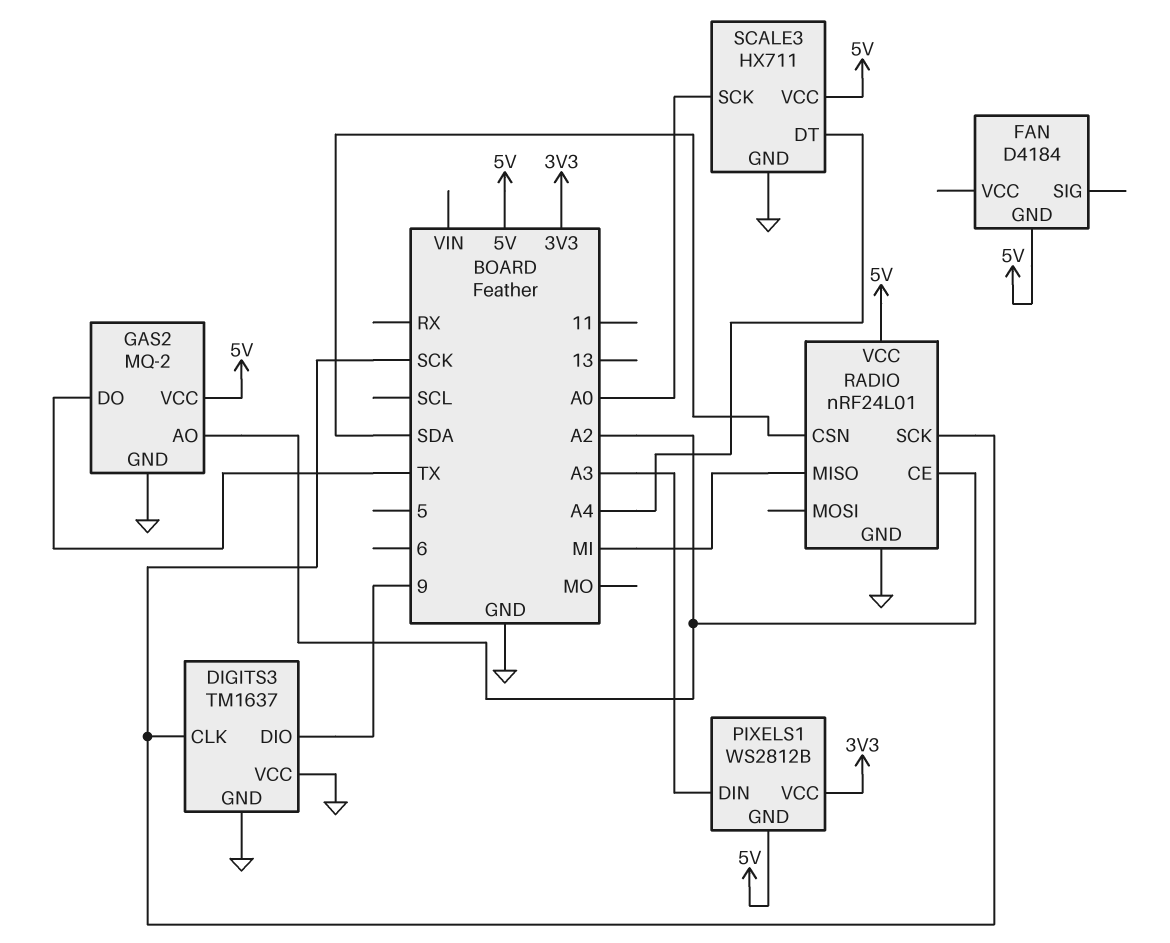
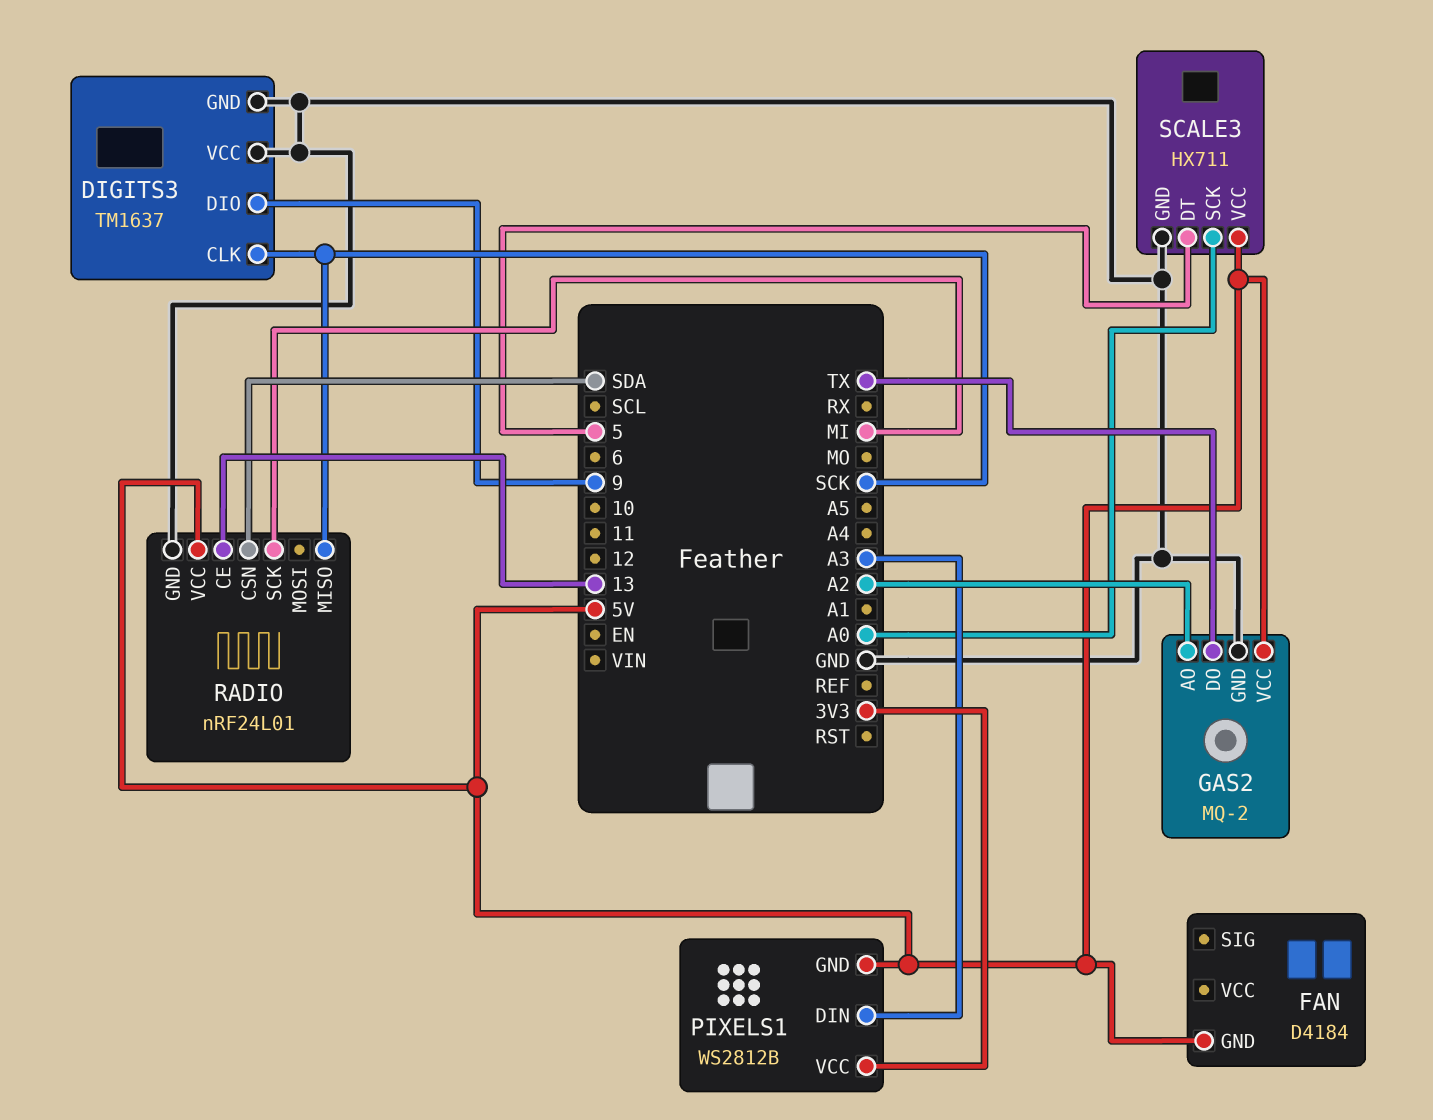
RADIO pin CE: A2 -> 13
RADIO pin MISO: MI -> SCK
RADIO pin SCK: SCK -> MI
SCALE3 pin DT: A4 -> 5

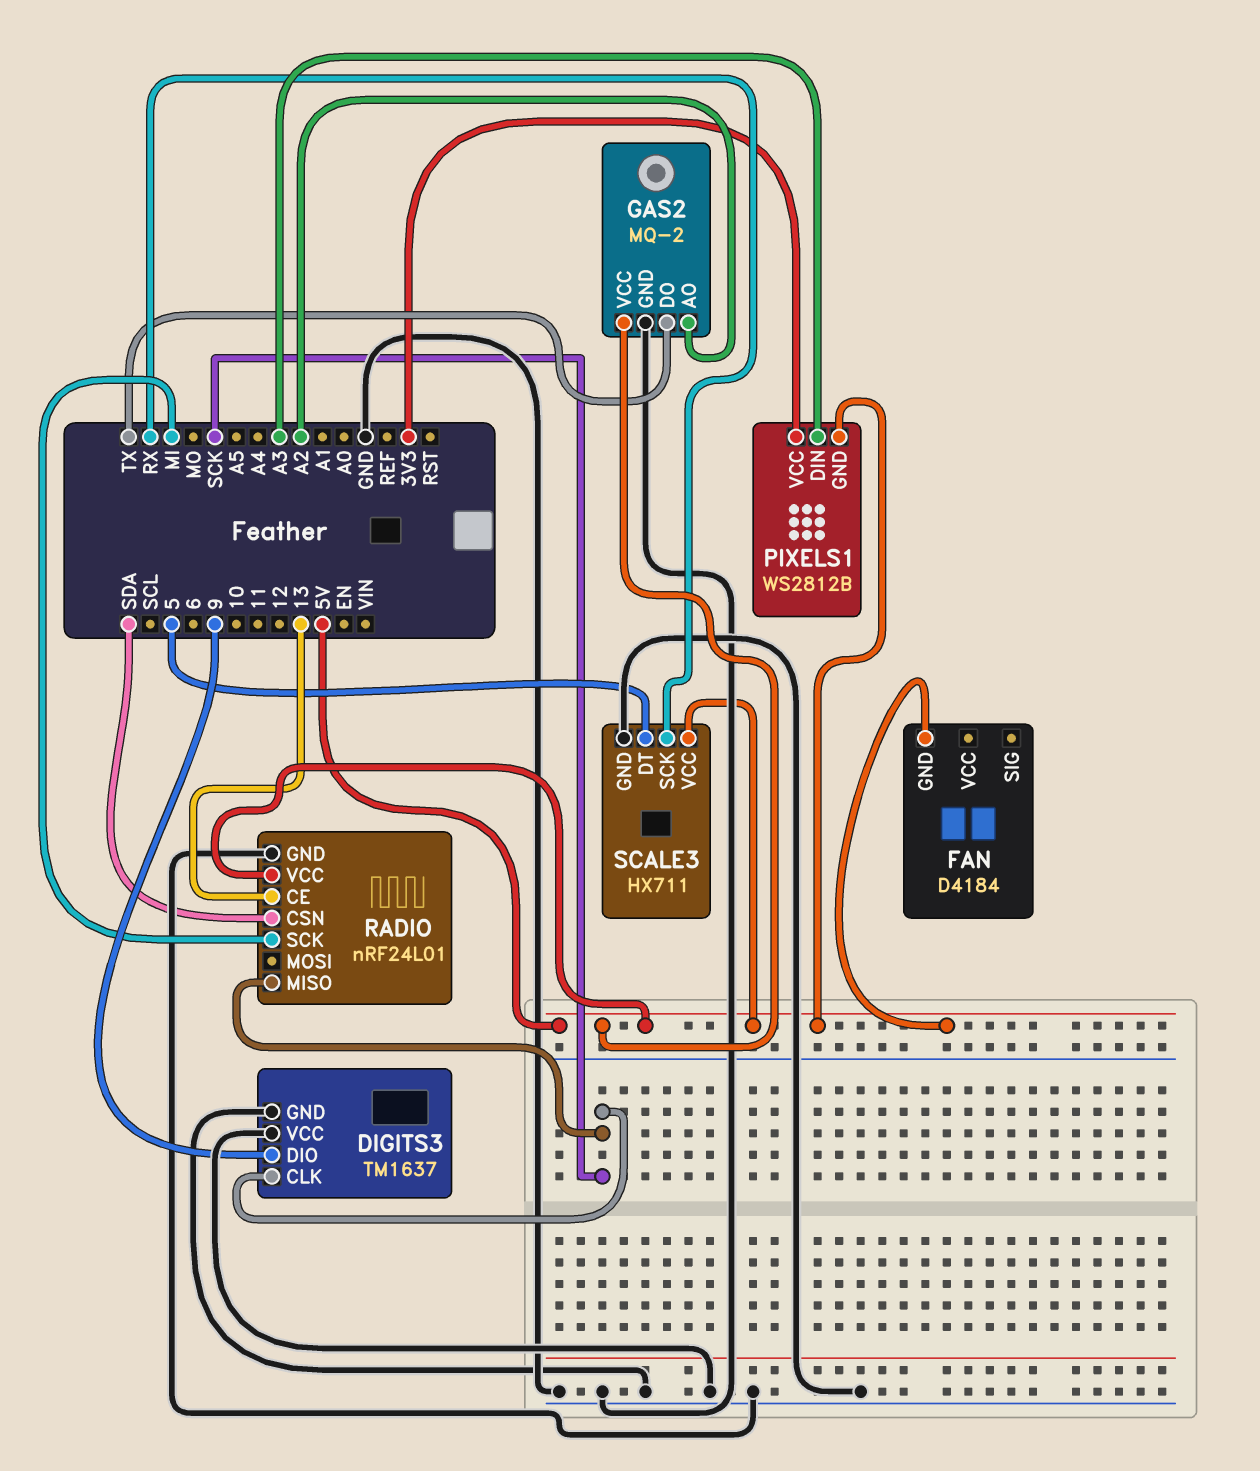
SCALE3 pin SCK: A0 -> RX

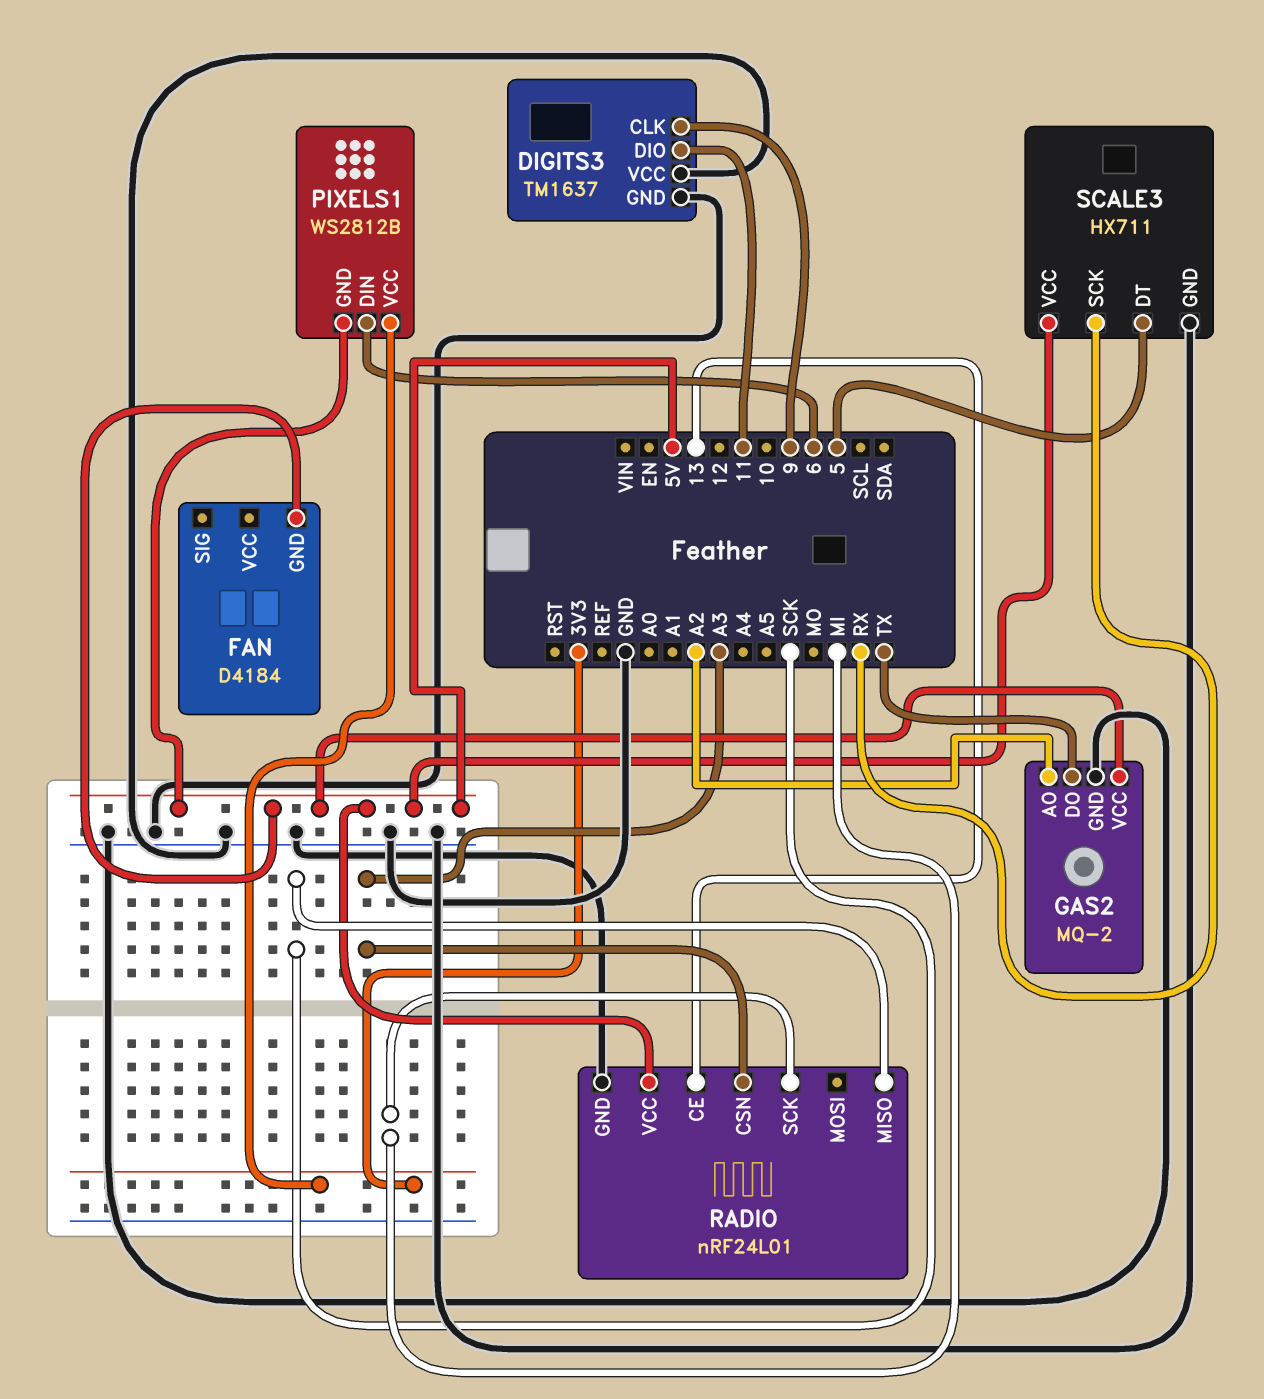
DIGITS3 pin CLK: SCK -> 9
DIGITS3 pin DIO: 9 -> 11
PIXELS1 pin DIN: A3 -> 6
RADIO pin CSN: SDA -> A3

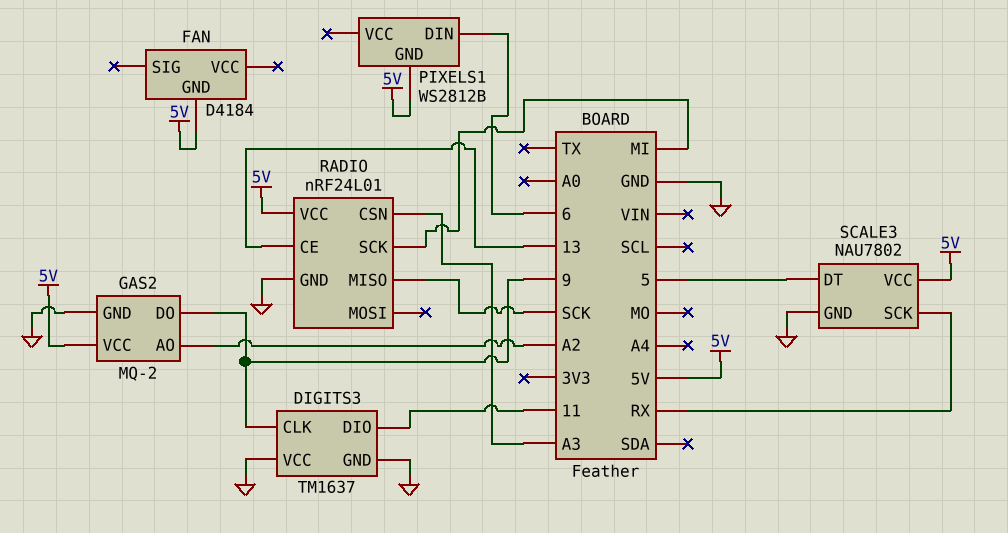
GAS2 pin DO: TX -> 9
PIXELS1 pin VCC: 3V3 -> none
SCALE3: HX711 -> NAU7802

